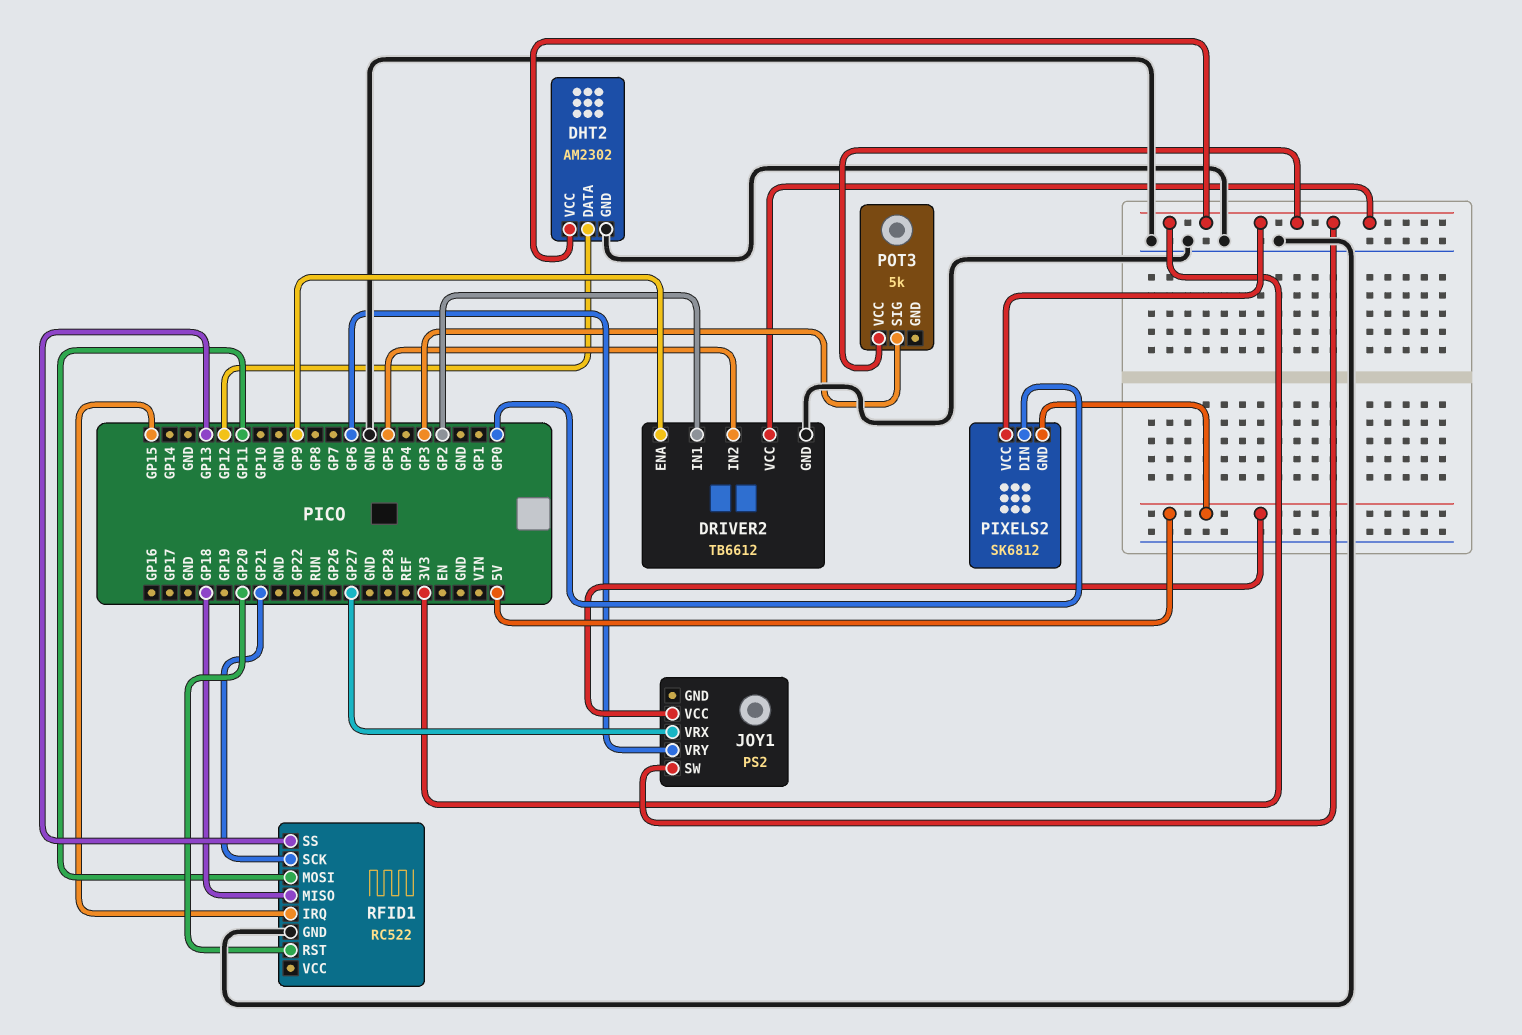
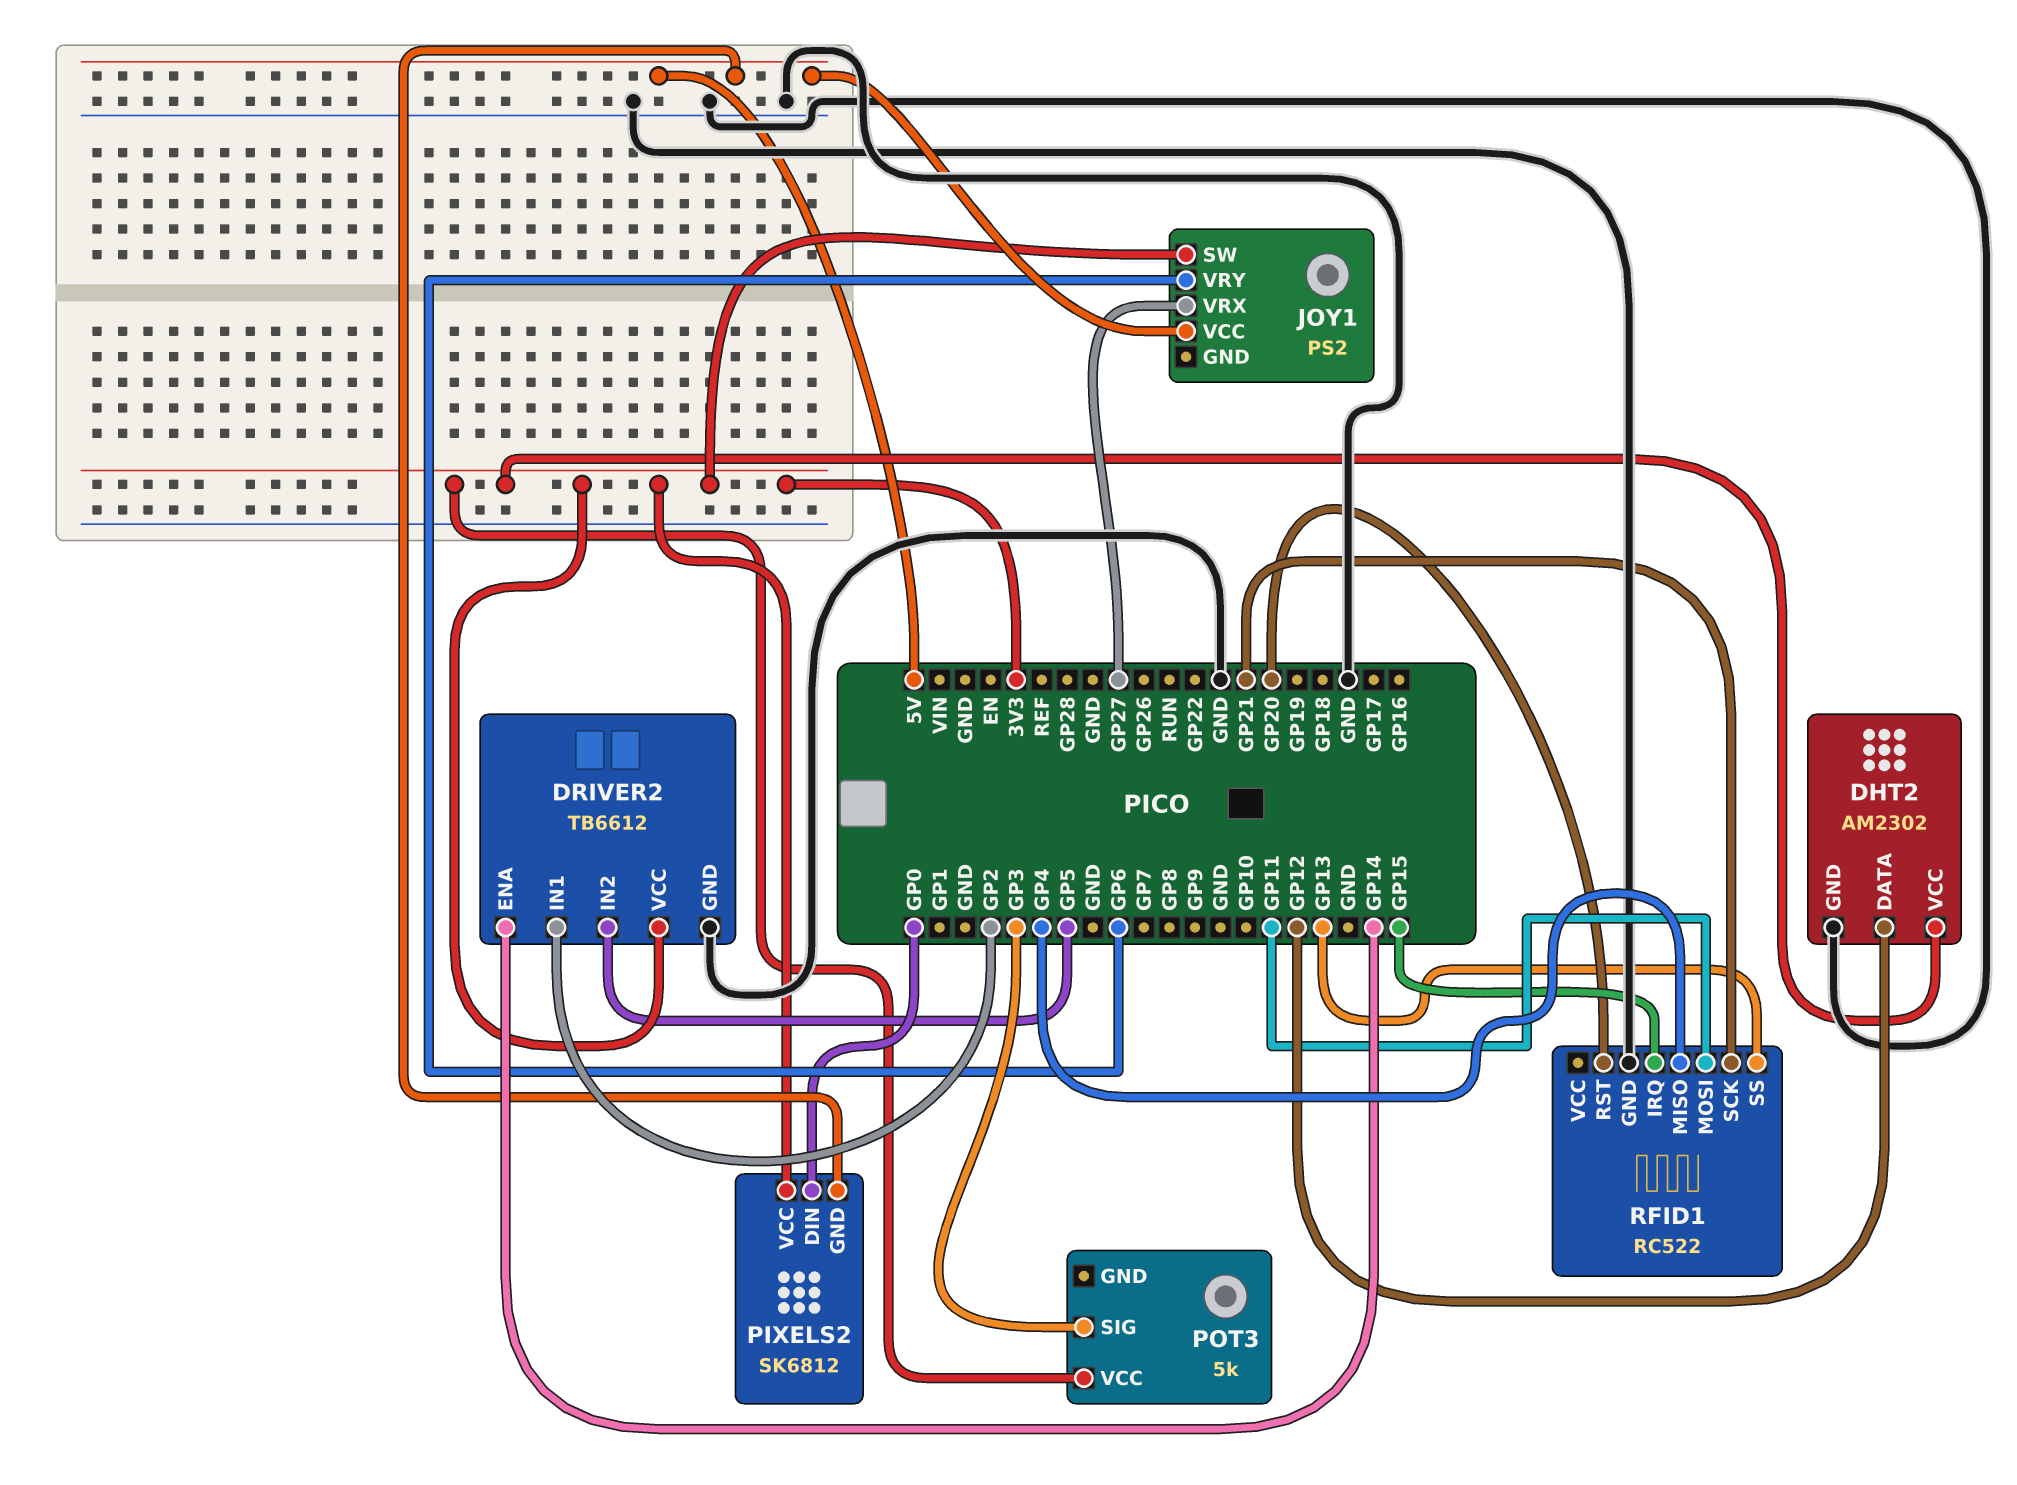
DRIVER2 pin ENA: GP9 -> GP14
RFID1 pin MISO: GP18 -> GP4

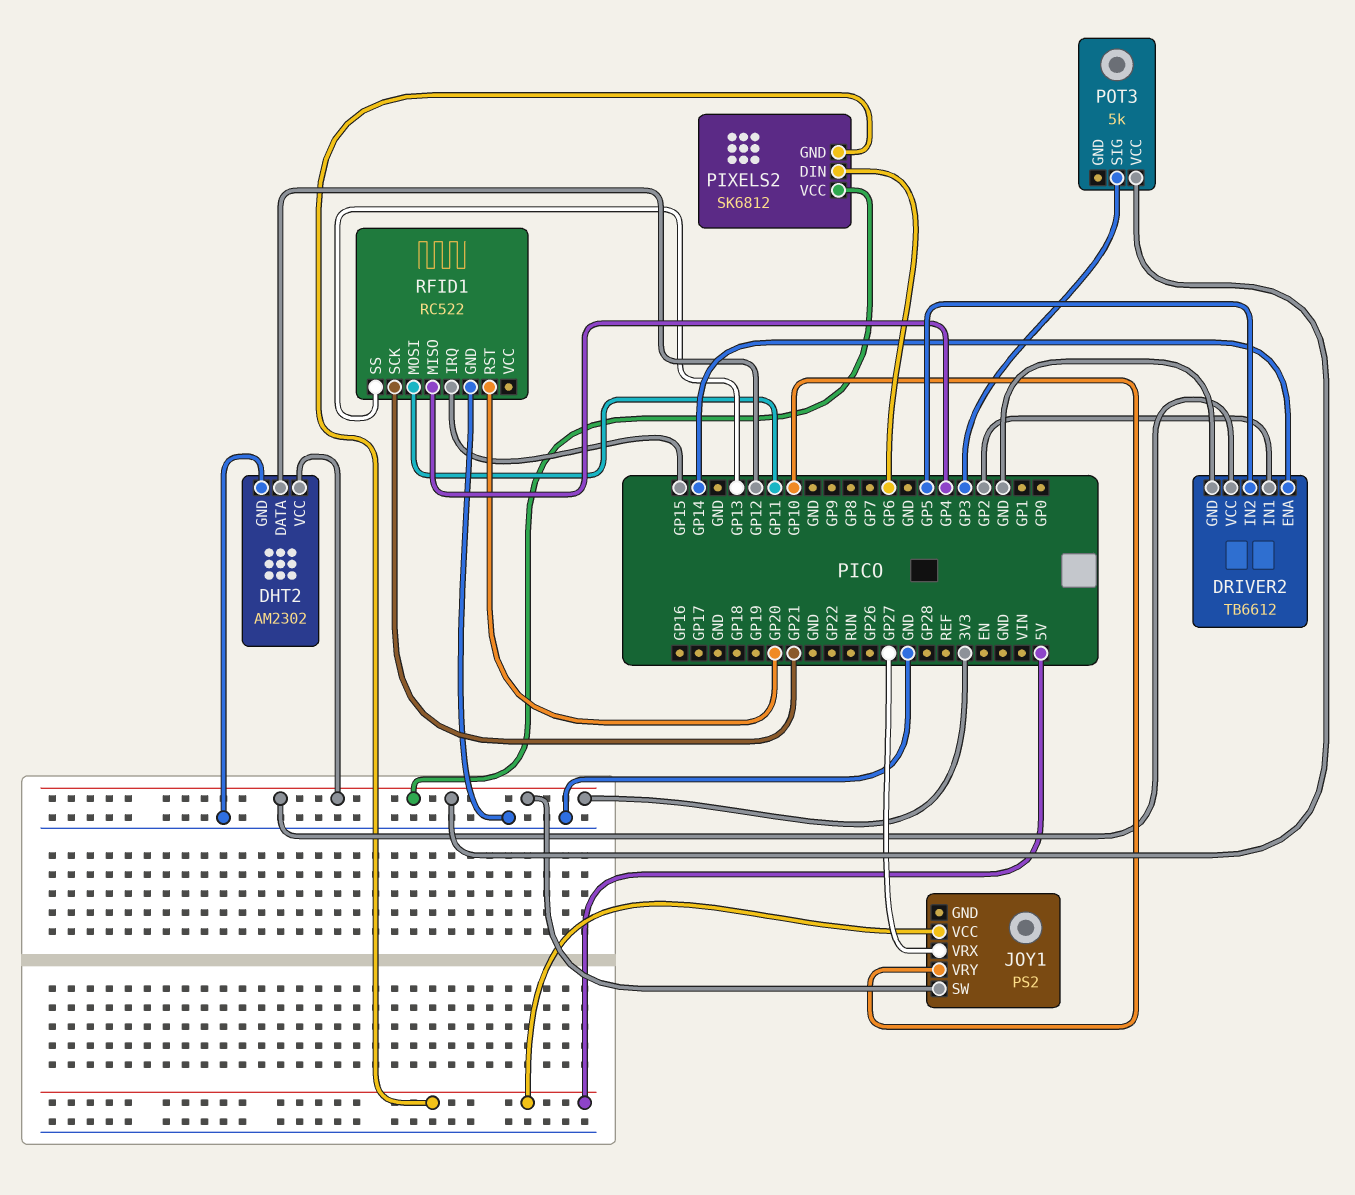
JOY1 pin VRY: GP6 -> GP10
PIXELS2 pin DIN: GP0 -> GP6

